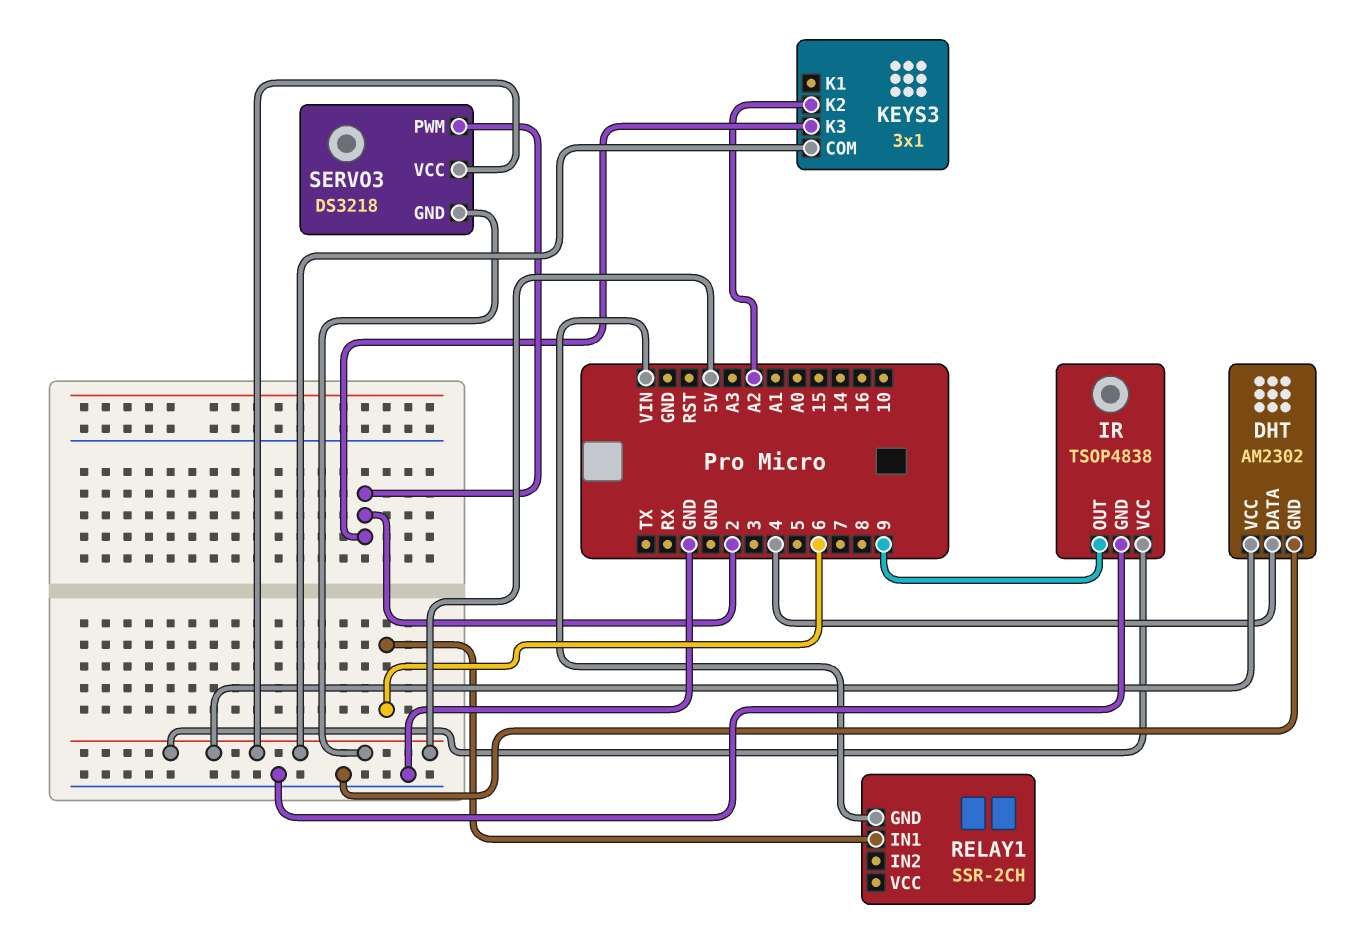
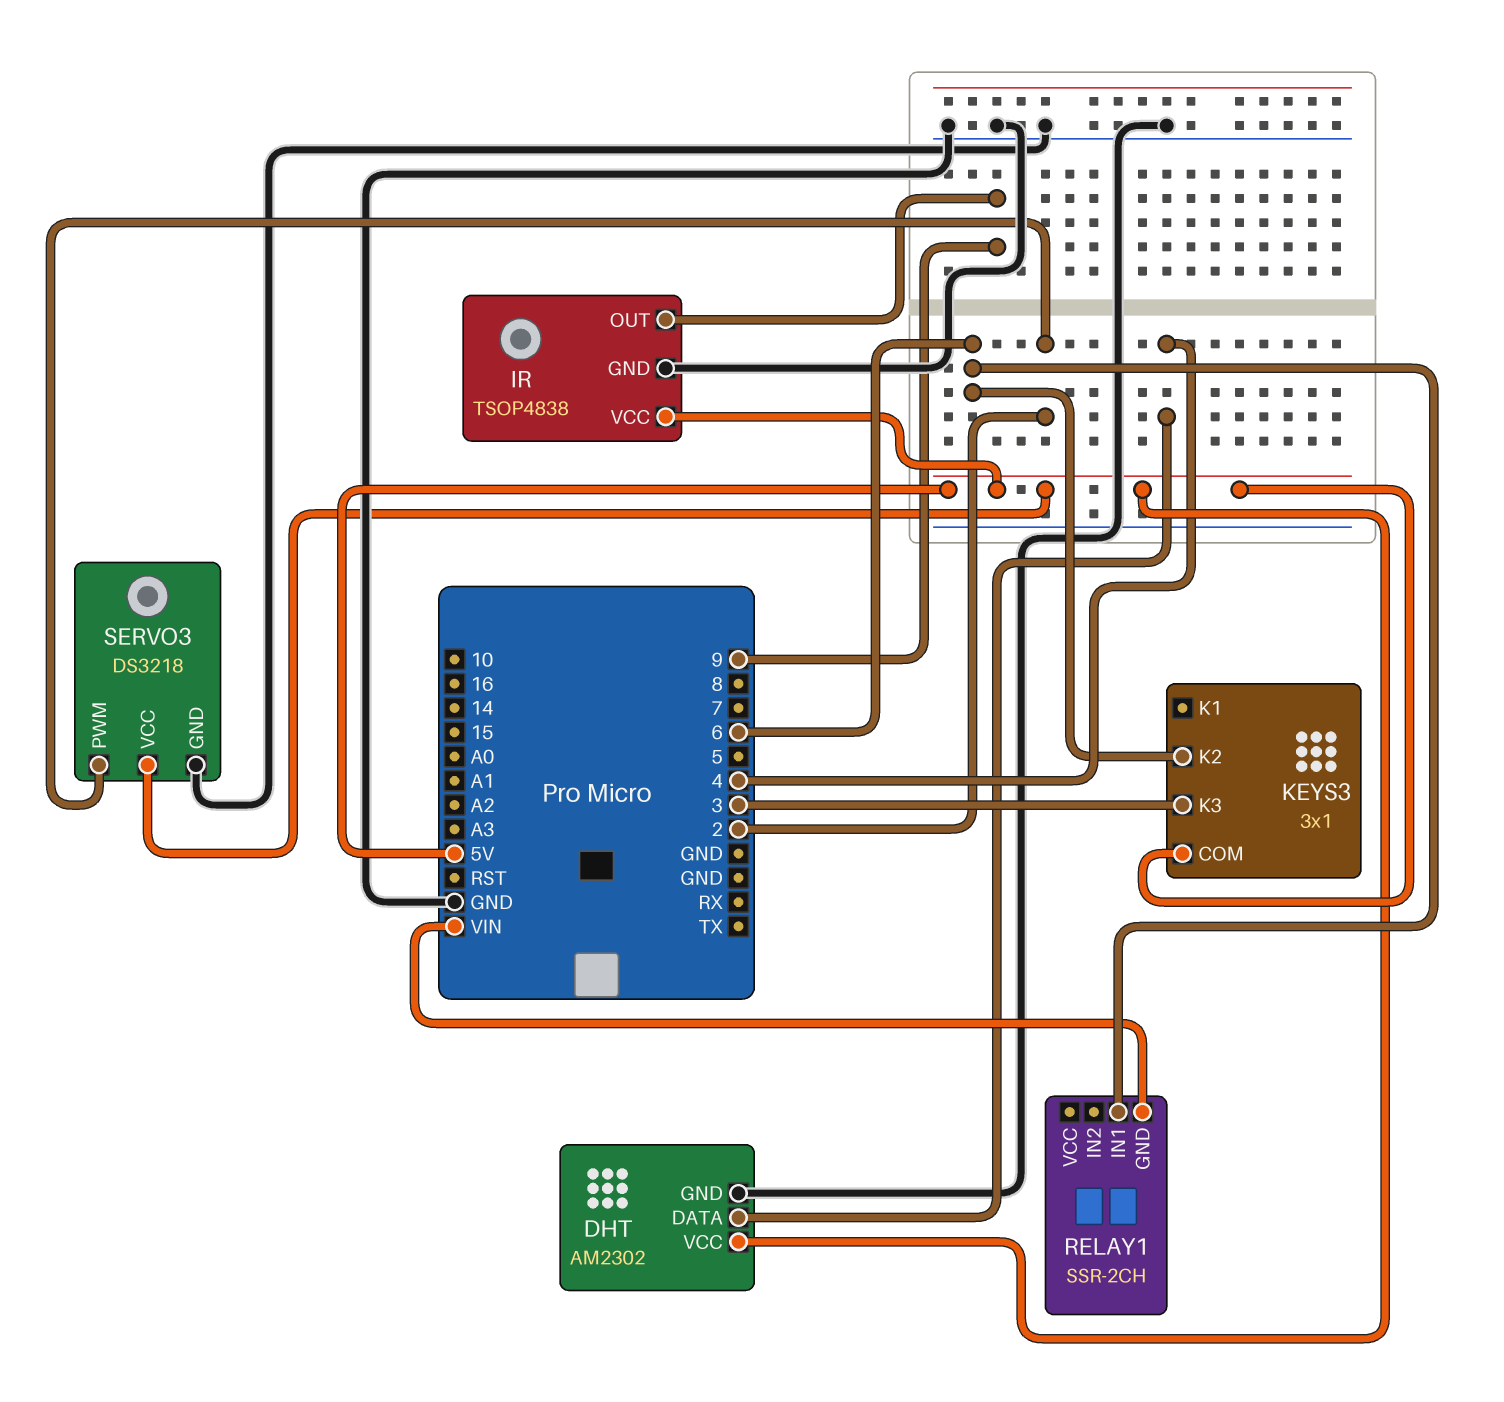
KEYS3 pin K2: A2 -> 6
KEYS3 pin K3: 2 -> 3
SERVO3 pin GND: 5V -> GND

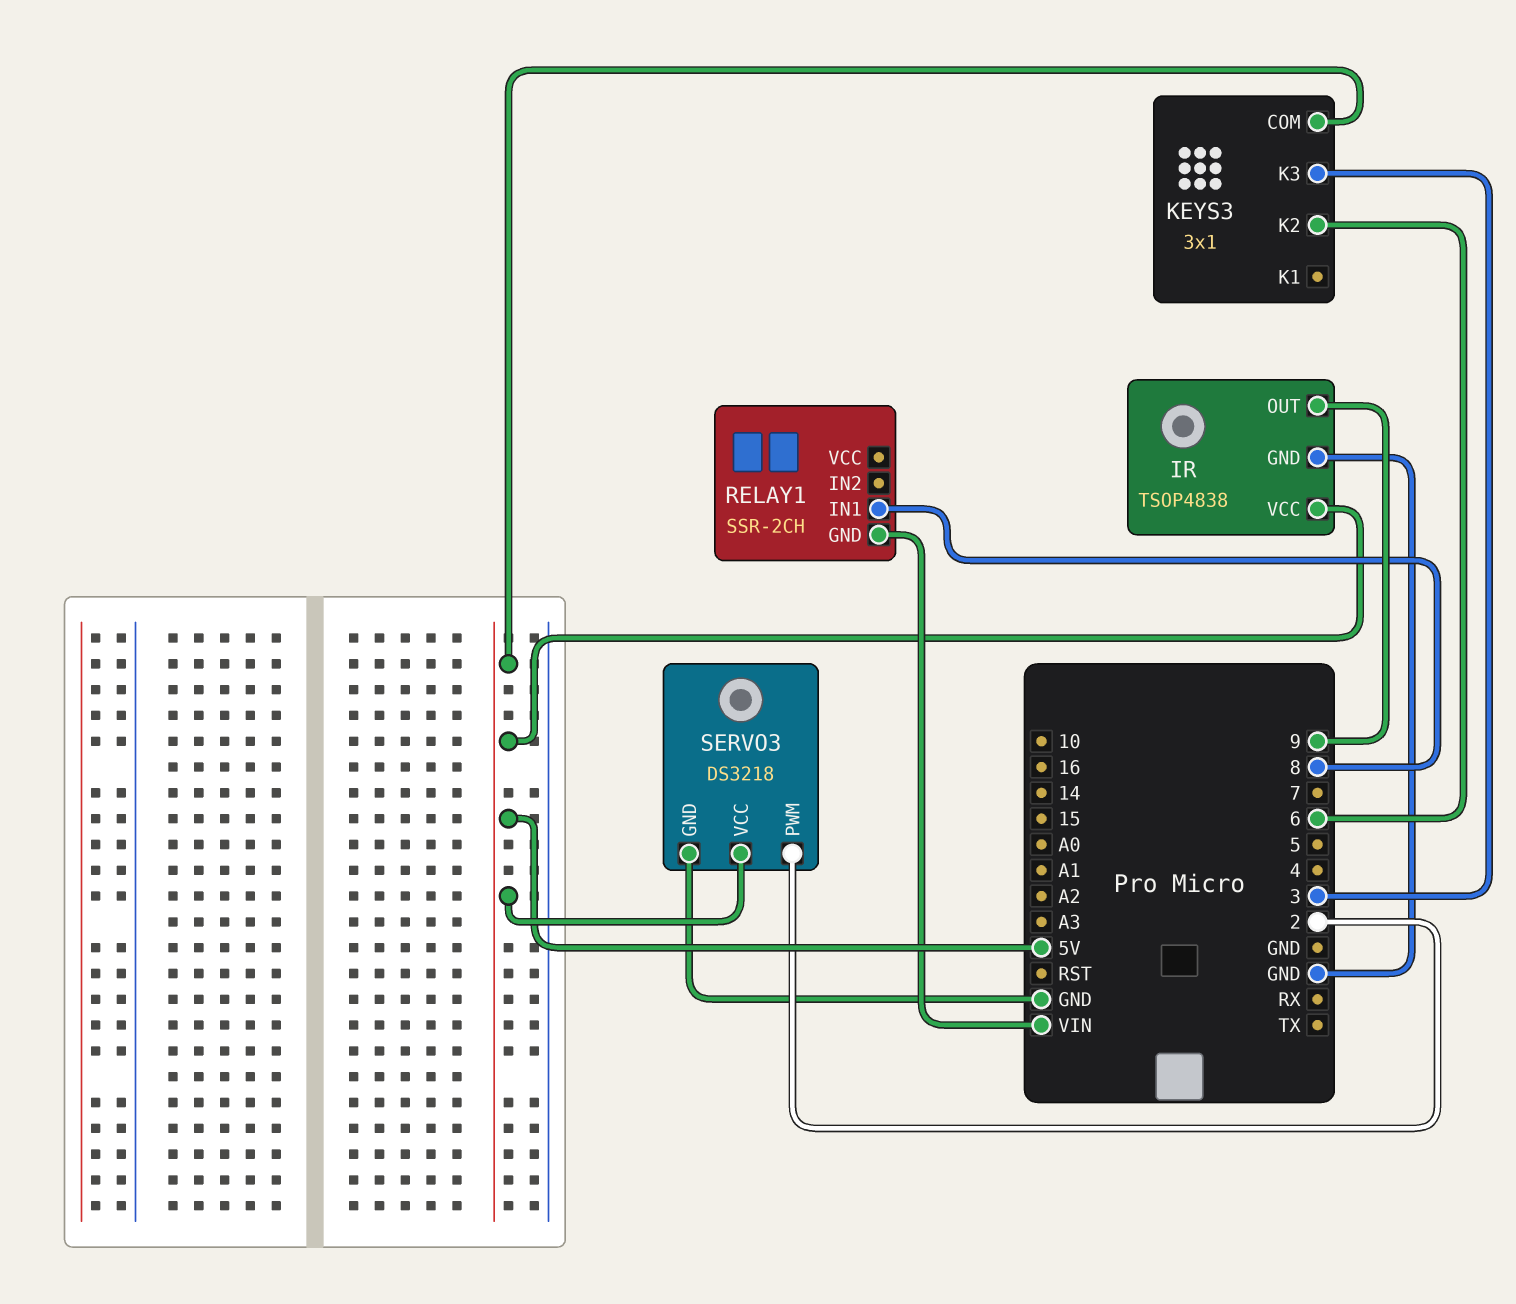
DHT: AM2302 -> none
DHT pin DATA: 4 -> none
DHT pin GND: GND -> none
DHT pin VCC: 5V -> none
RELAY1 pin IN1: 6 -> 8

